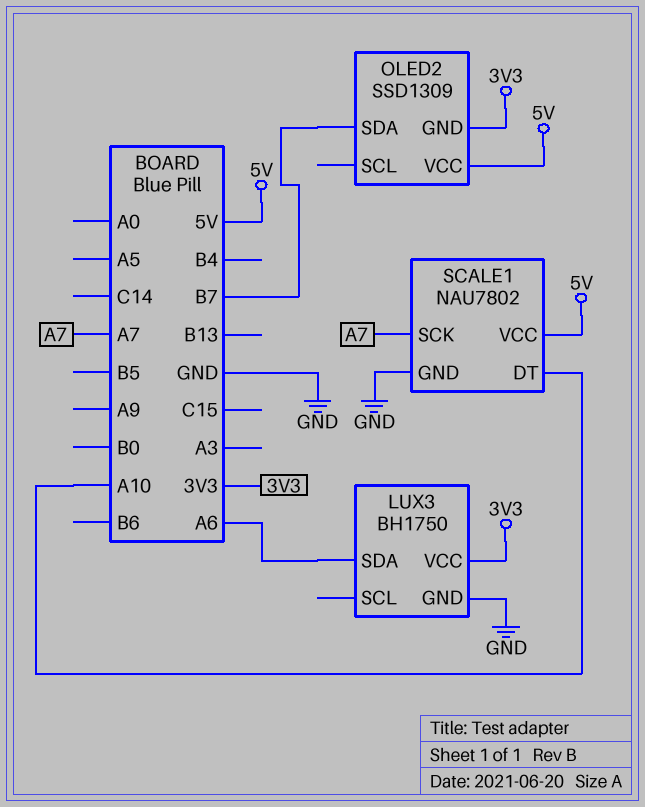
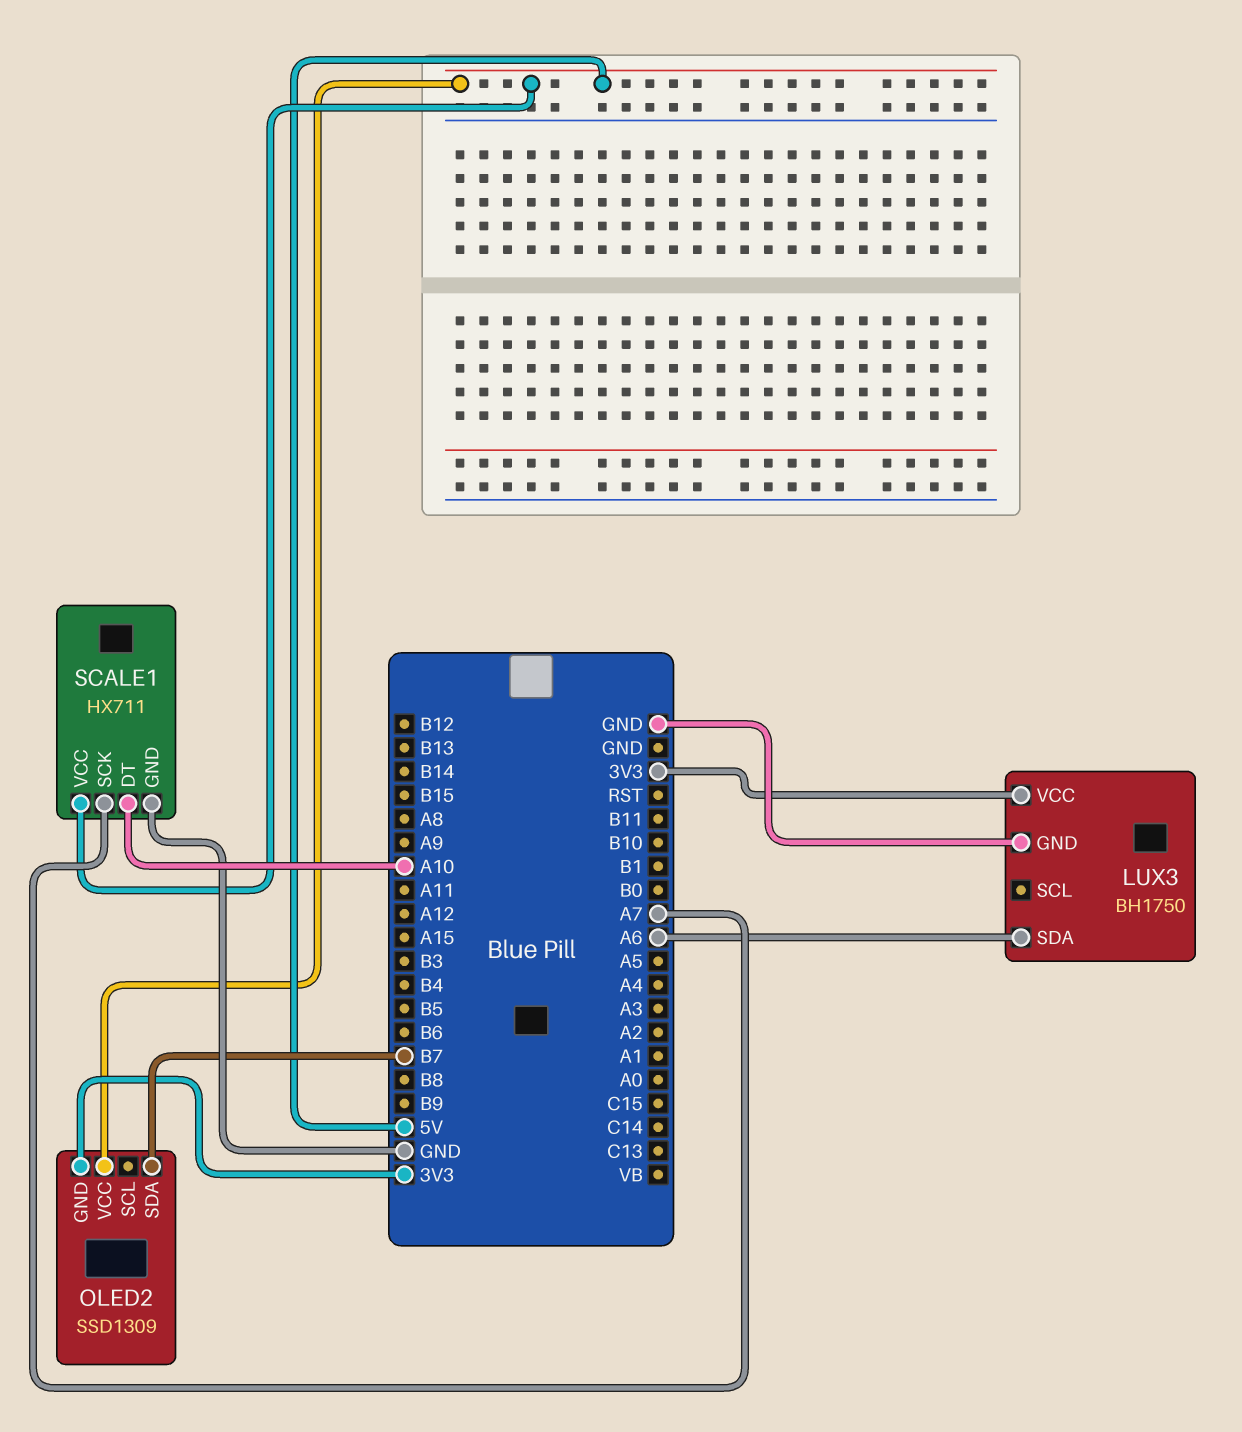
SCALE1: NAU7802 -> HX711

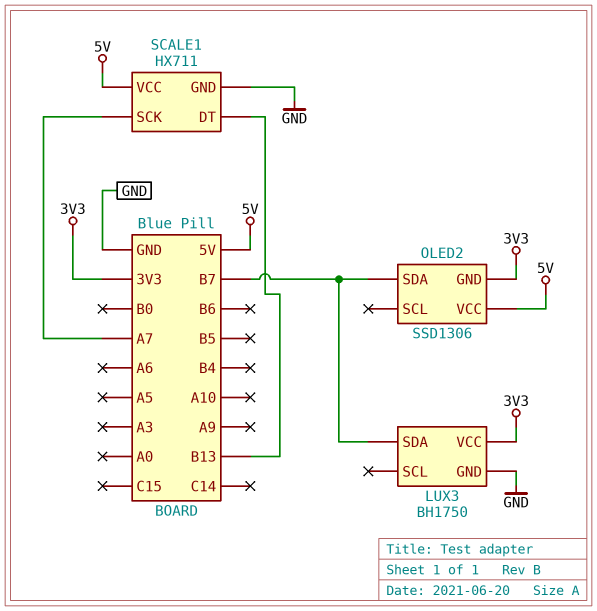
LUX3 pin SDA: A6 -> B7
OLED2: SSD1309 -> SSD1306
SCALE1 pin DT: A10 -> B13

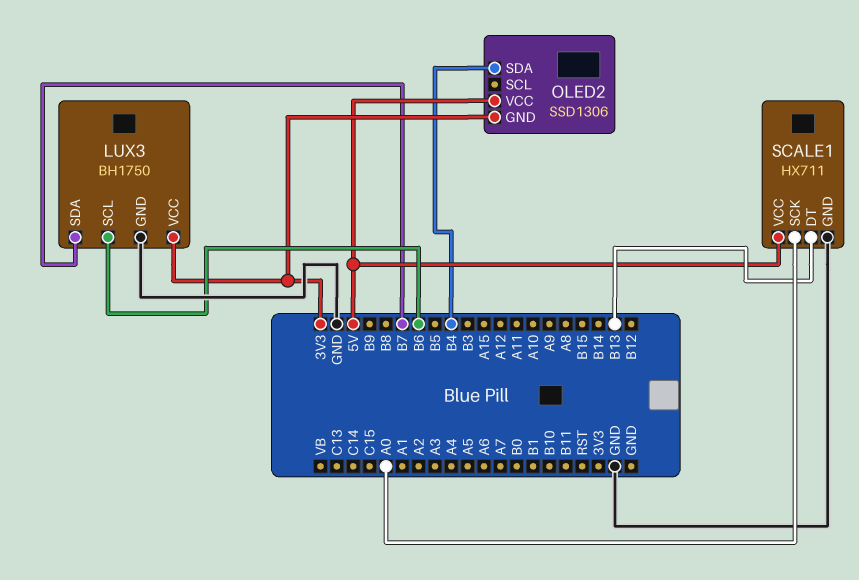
LUX3 pin SCL: none -> B6
OLED2 pin SDA: B7 -> B4
SCALE1 pin SCK: A7 -> A0

